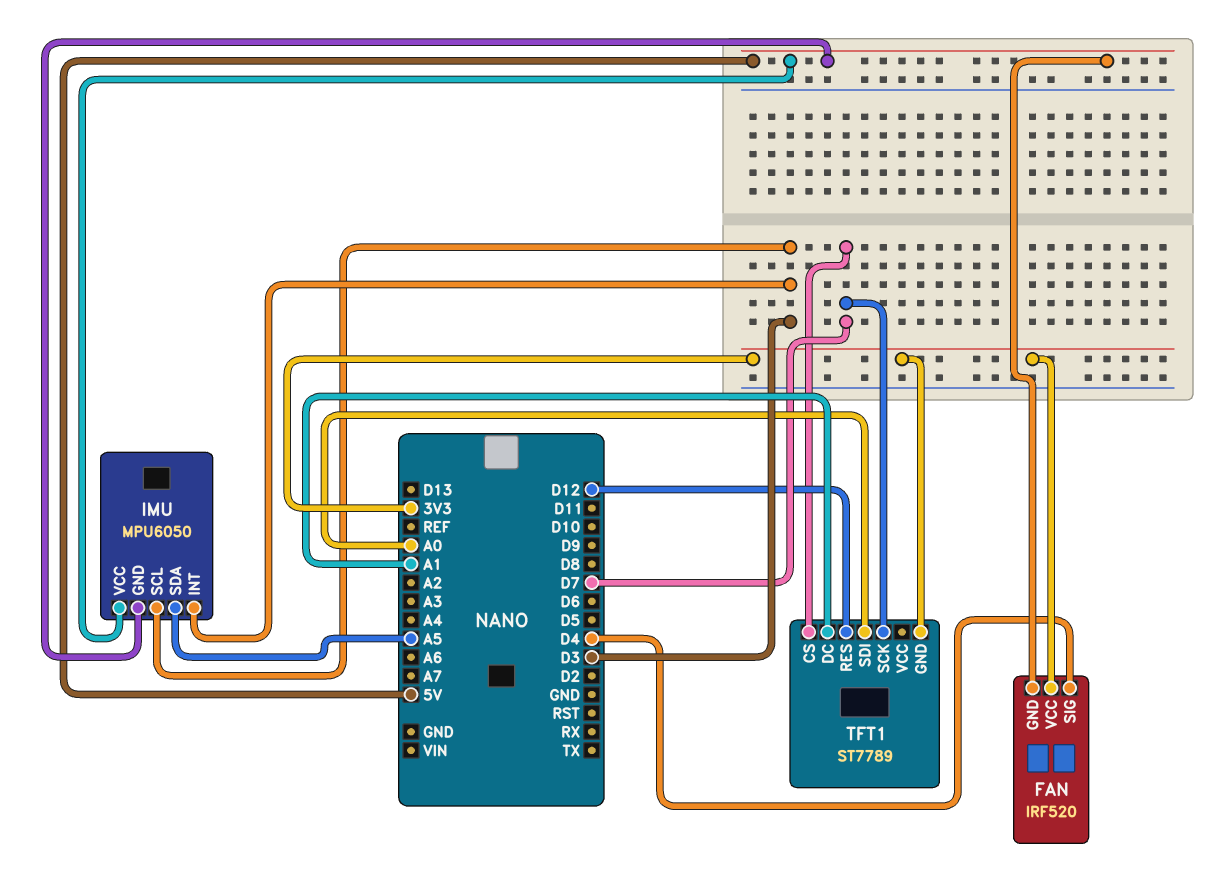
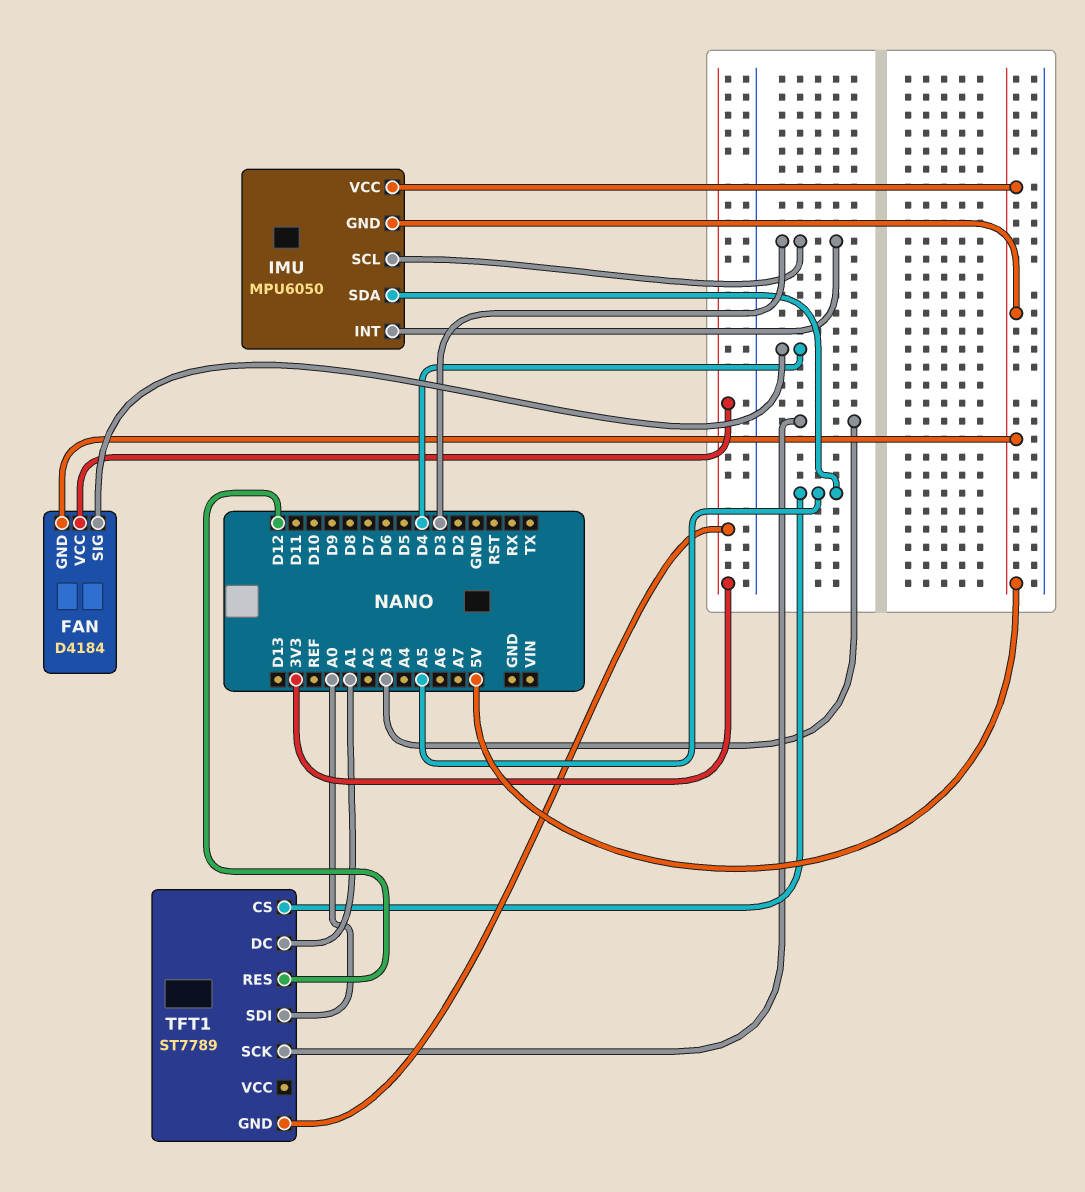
FAN: IRF520 -> D4184
TFT1 pin CS: D7 -> A5
TFT1 pin SCK: D7 -> A3

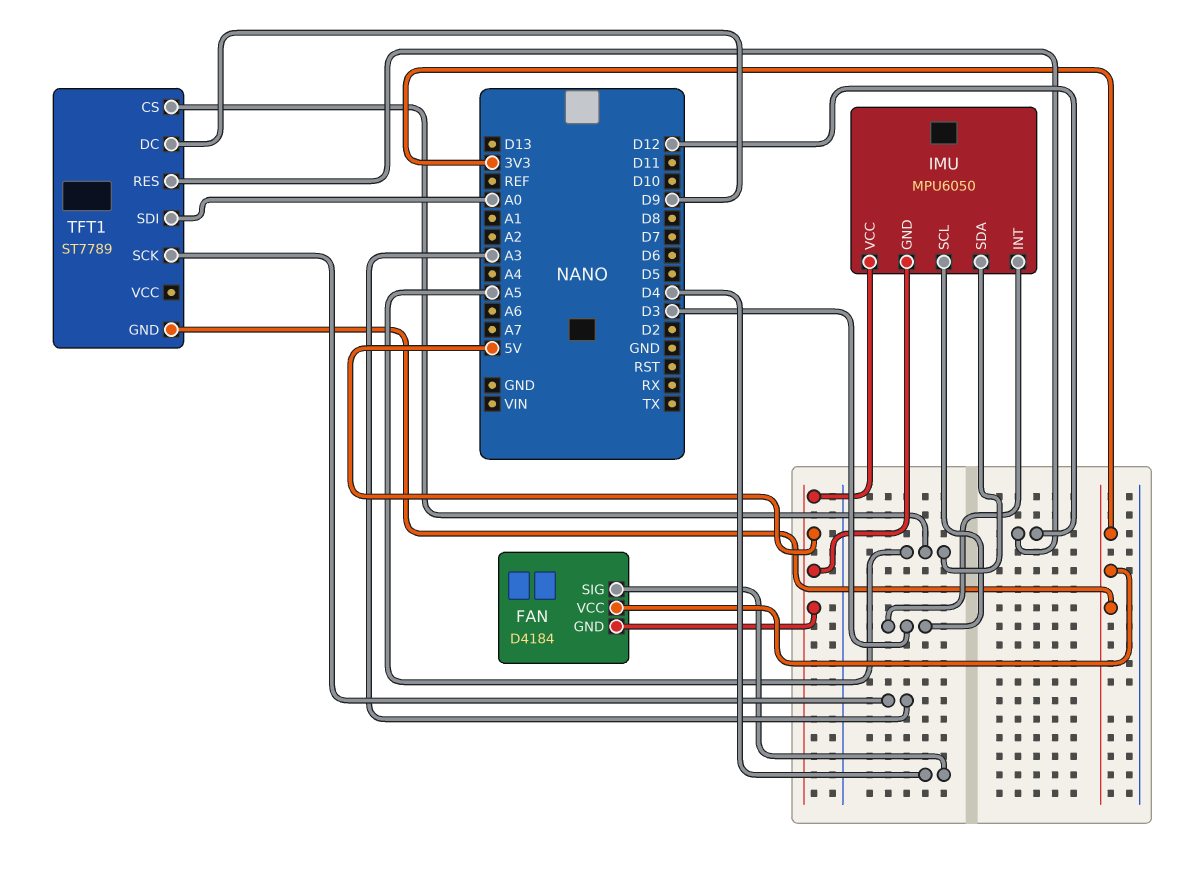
TFT1 pin DC: A1 -> D9

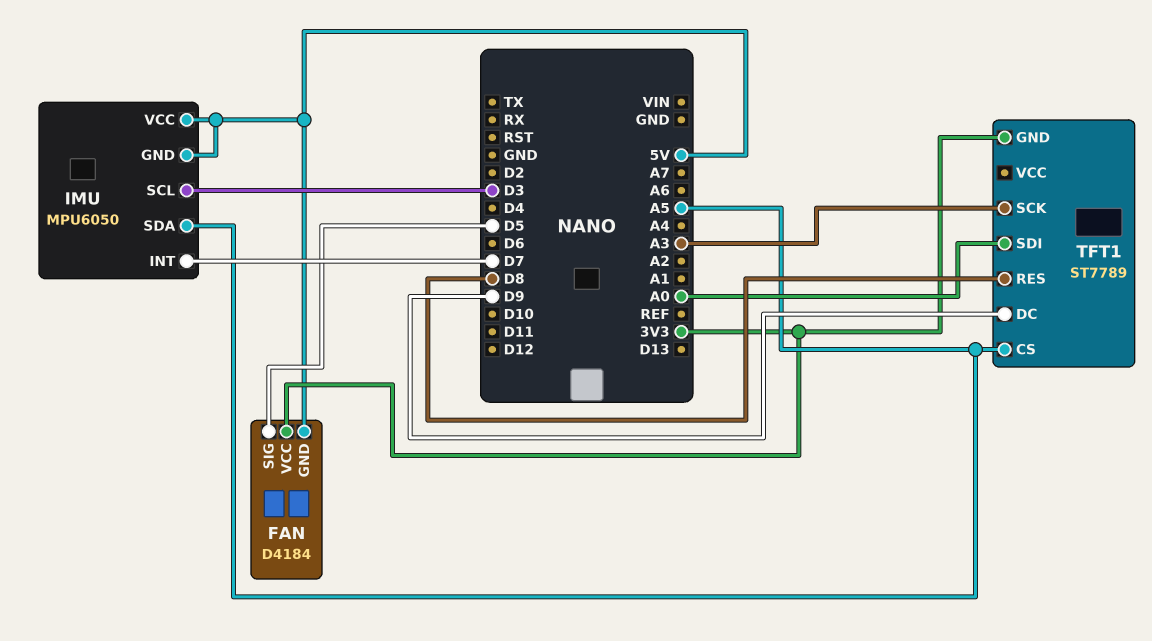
FAN pin SIG: D4 -> D5
IMU pin INT: D3 -> D7
TFT1 pin RES: D12 -> D8

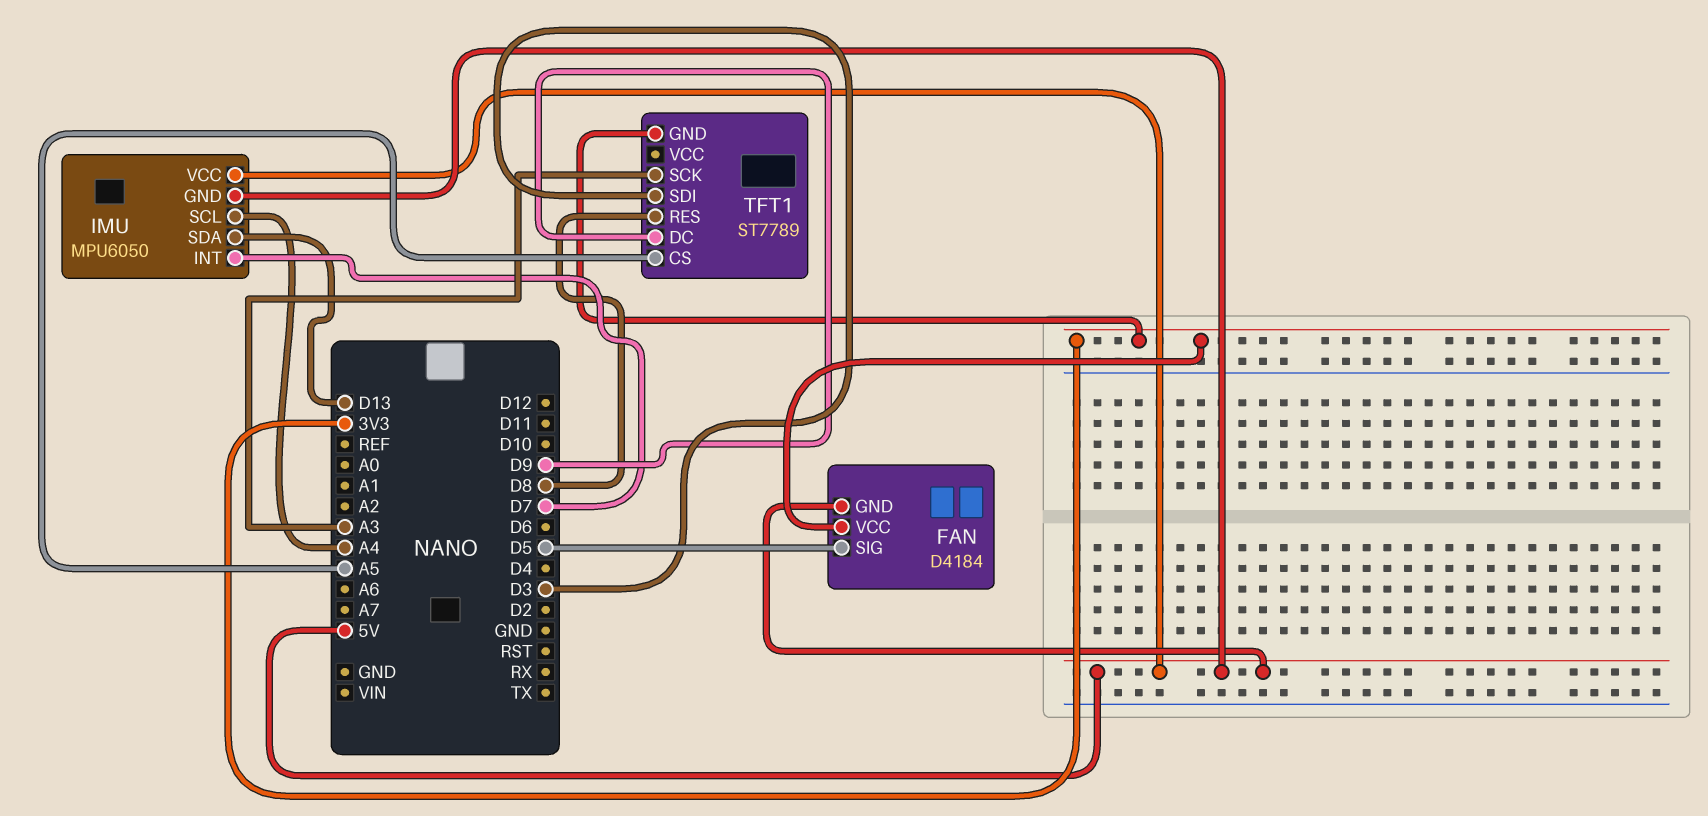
IMU pin SCL: D3 -> A4
IMU pin SDA: A5 -> D13
TFT1 pin SDI: A0 -> D3

